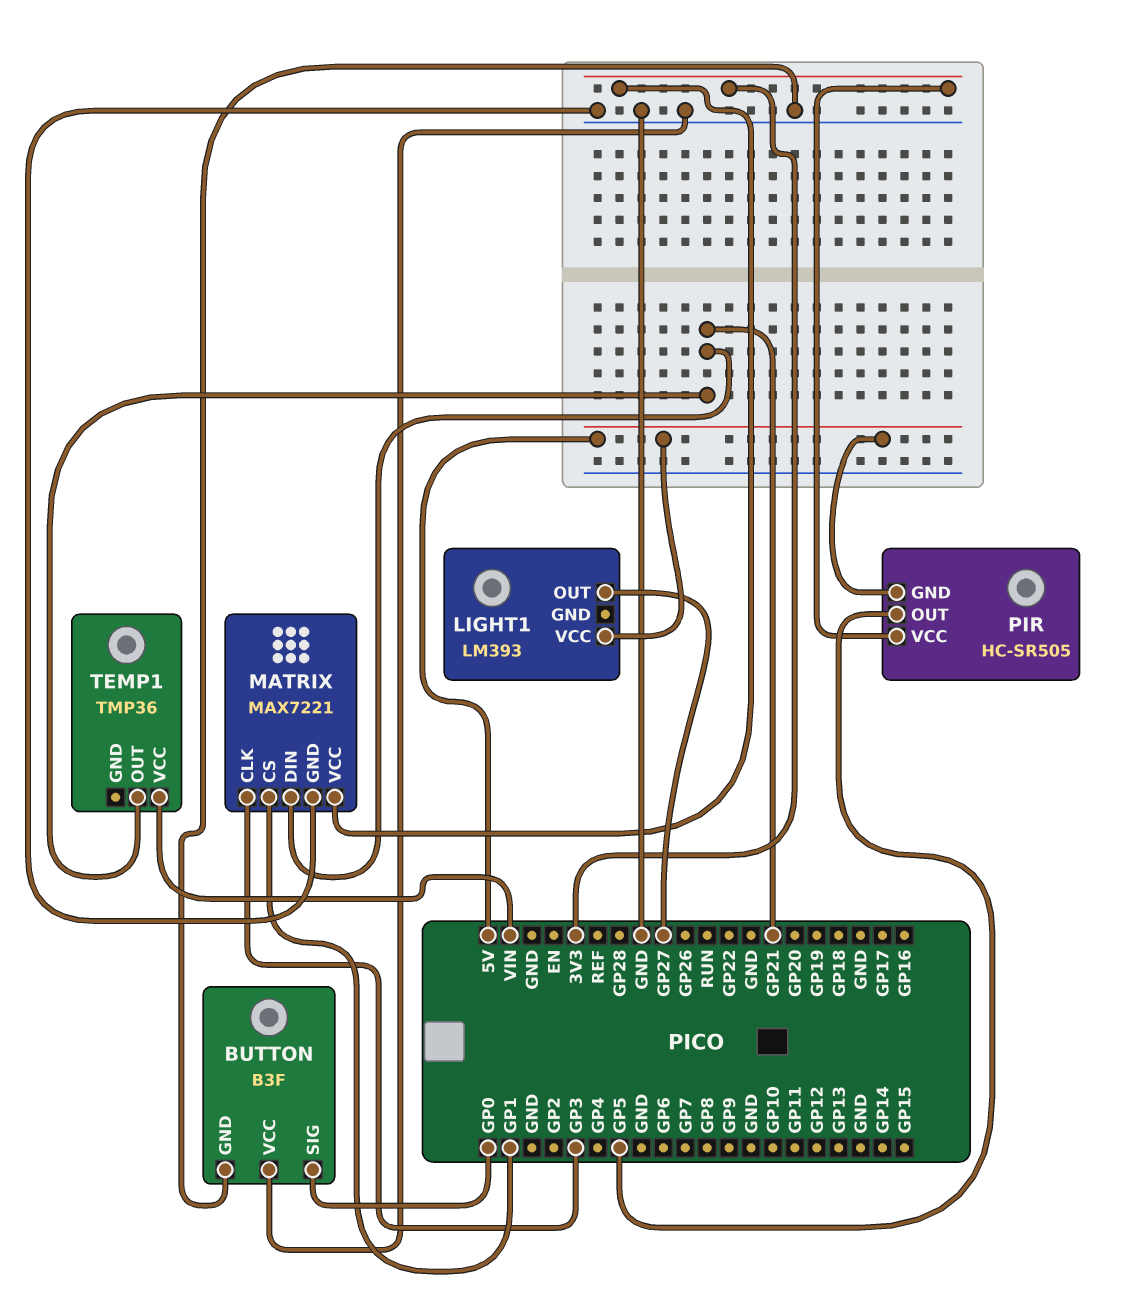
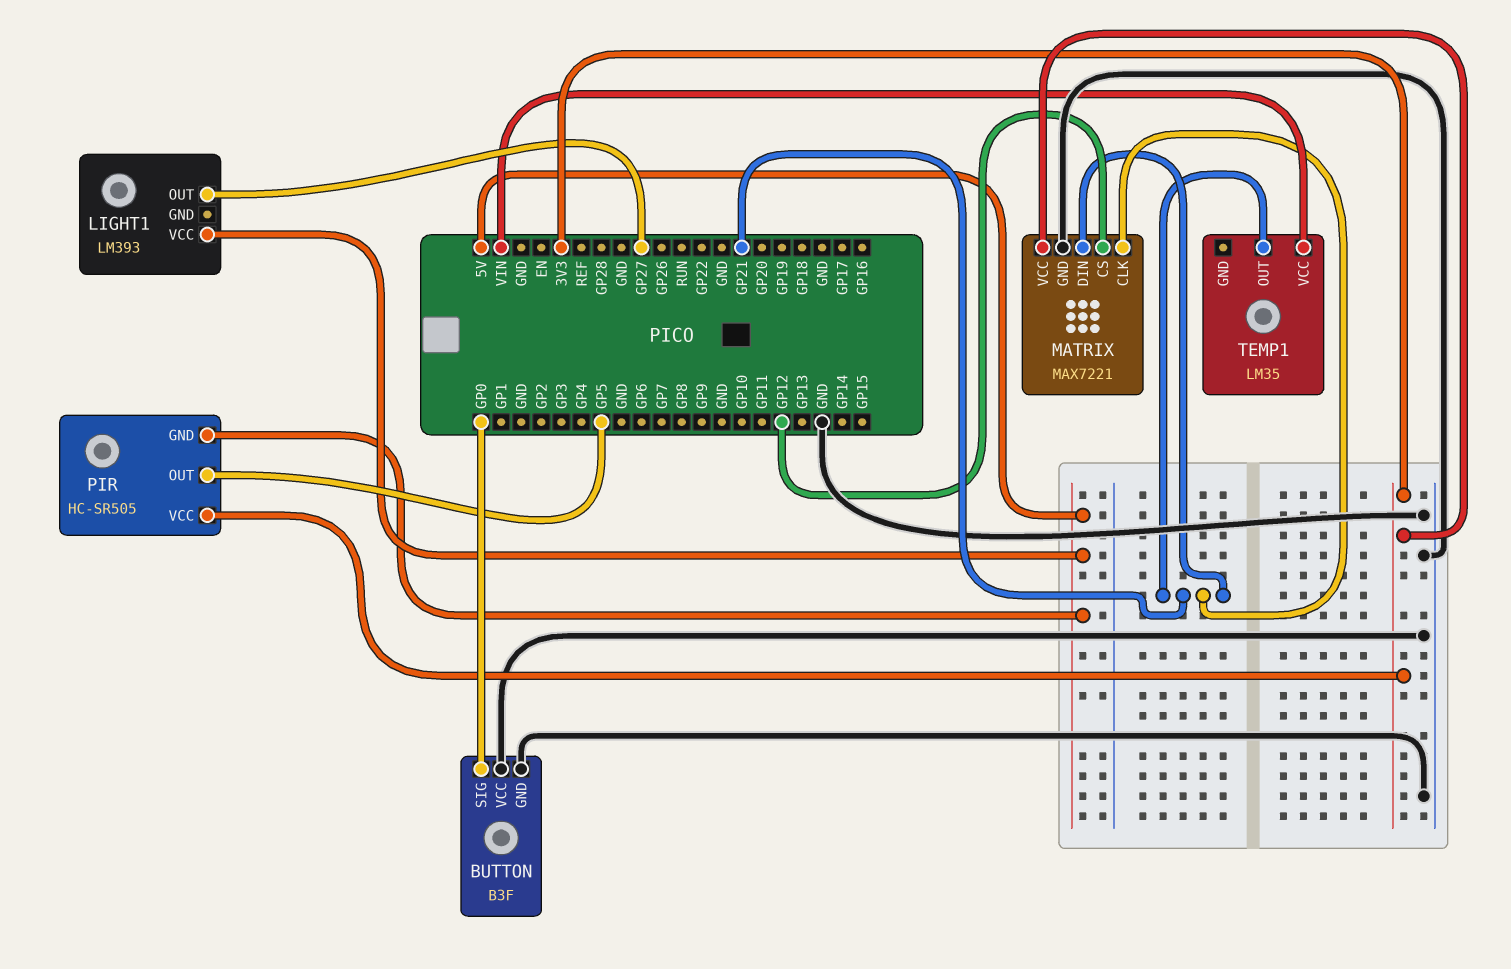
MATRIX pin CLK: GP3 -> GP21
MATRIX pin CS: GP1 -> GP12
TEMP1: TMP36 -> LM35

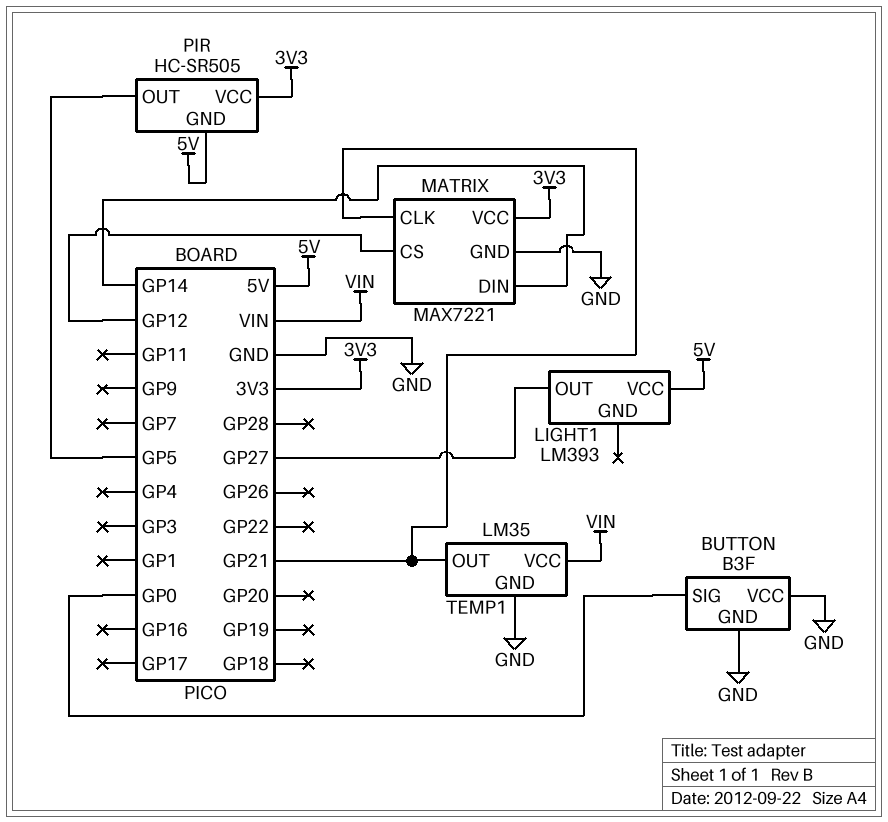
MATRIX pin DIN: GP21 -> GP14
TEMP1 pin GND: none -> GND

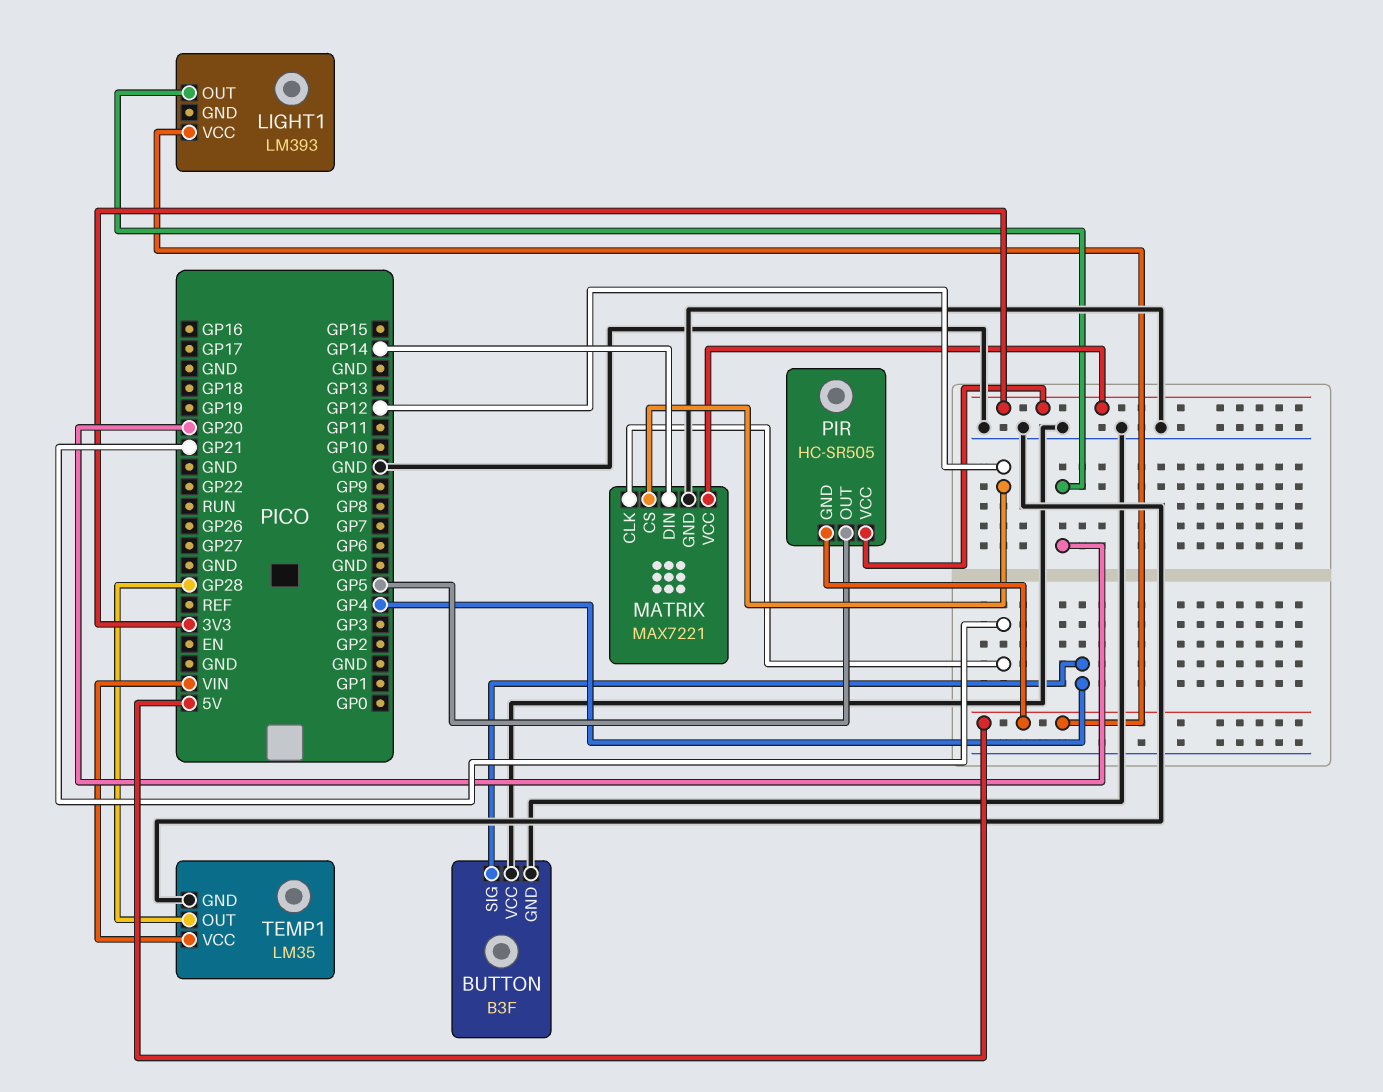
BUTTON pin SIG: GP0 -> GP4
LIGHT1 pin OUT: GP27 -> GP20
TEMP1 pin OUT: GP21 -> GP28

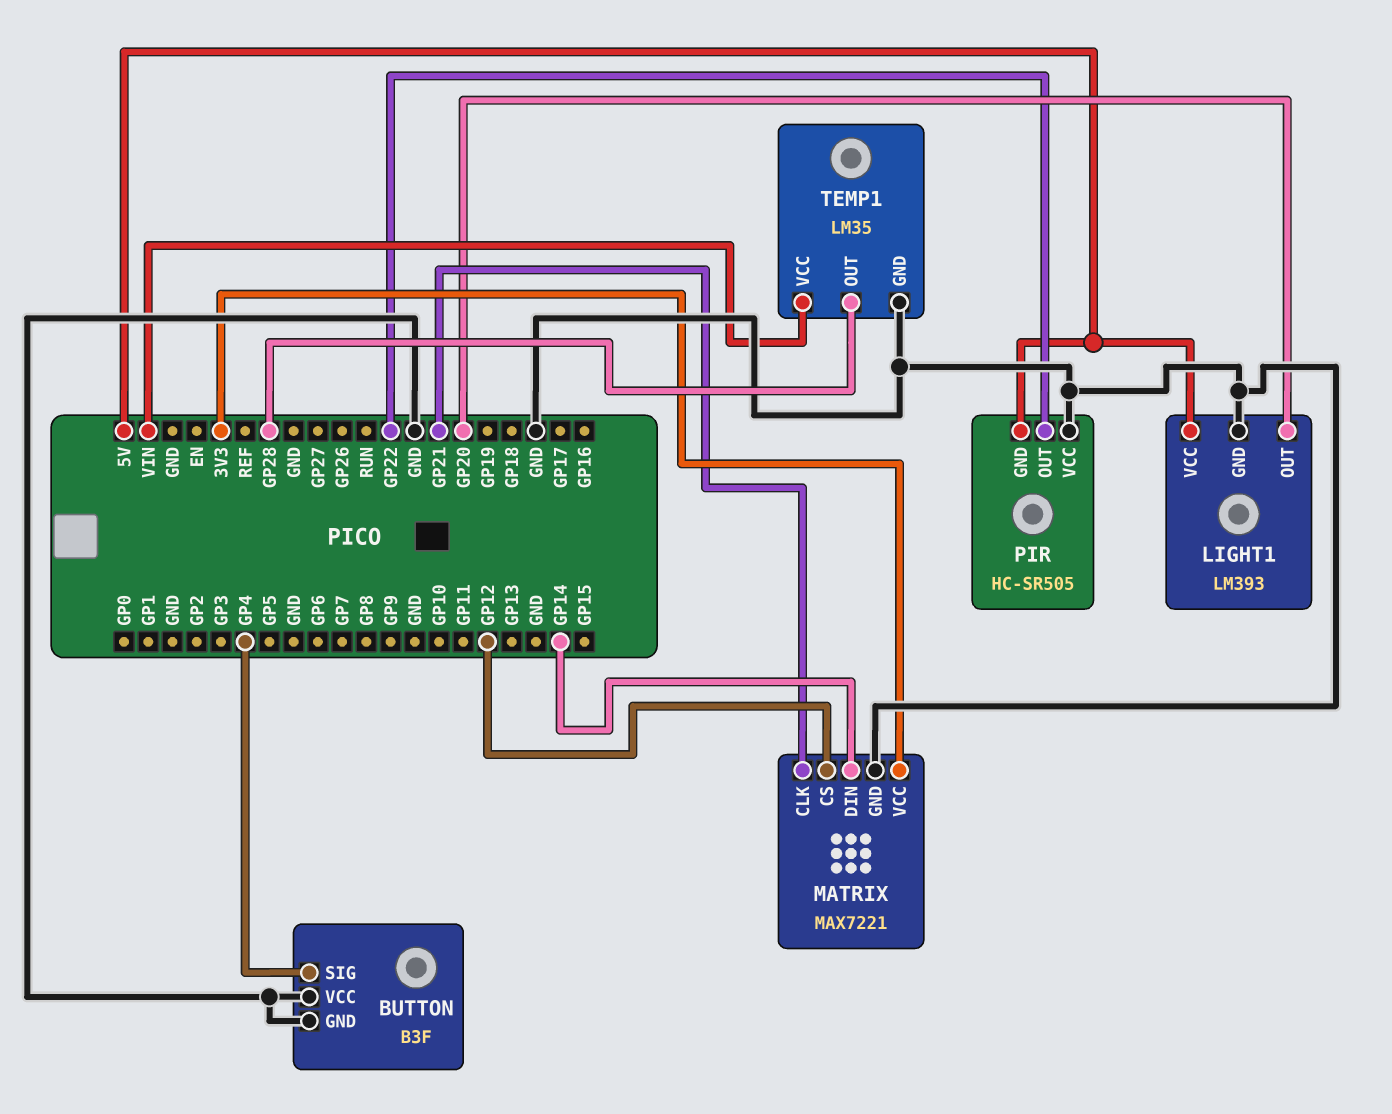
LIGHT1 pin GND: none -> GND
PIR pin OUT: GP5 -> GP22
PIR pin VCC: 3V3 -> GND

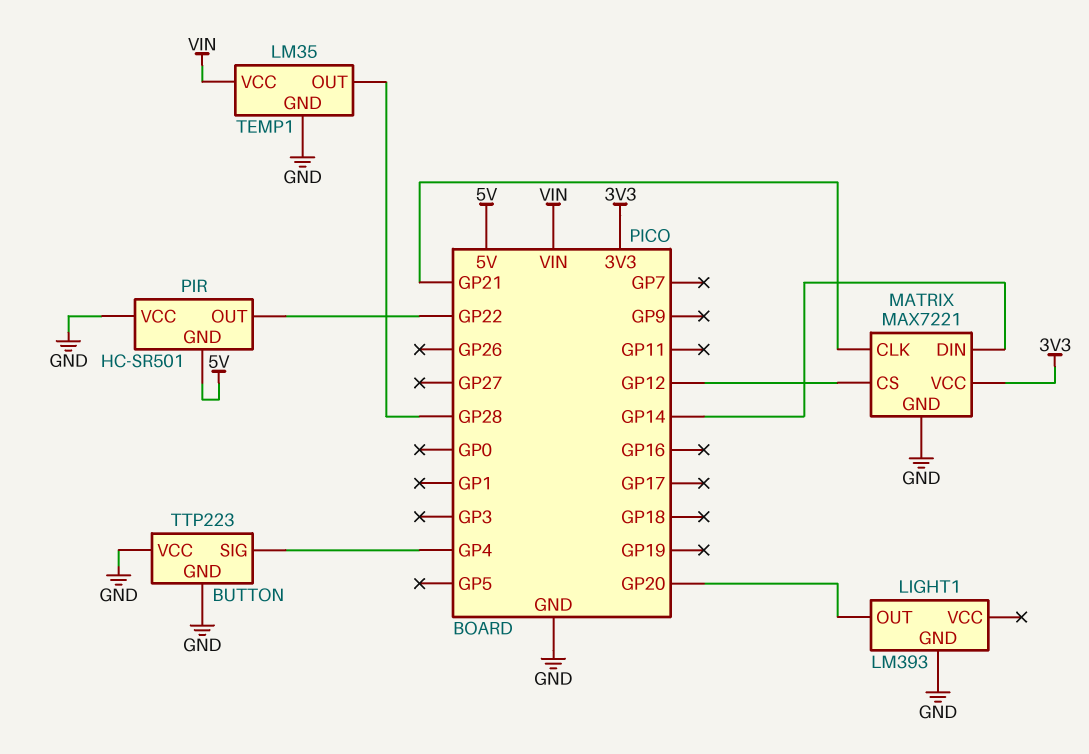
BUTTON: B3F -> TTP223
LIGHT1 pin VCC: 5V -> none
PIR: HC-SR505 -> HC-SR501

